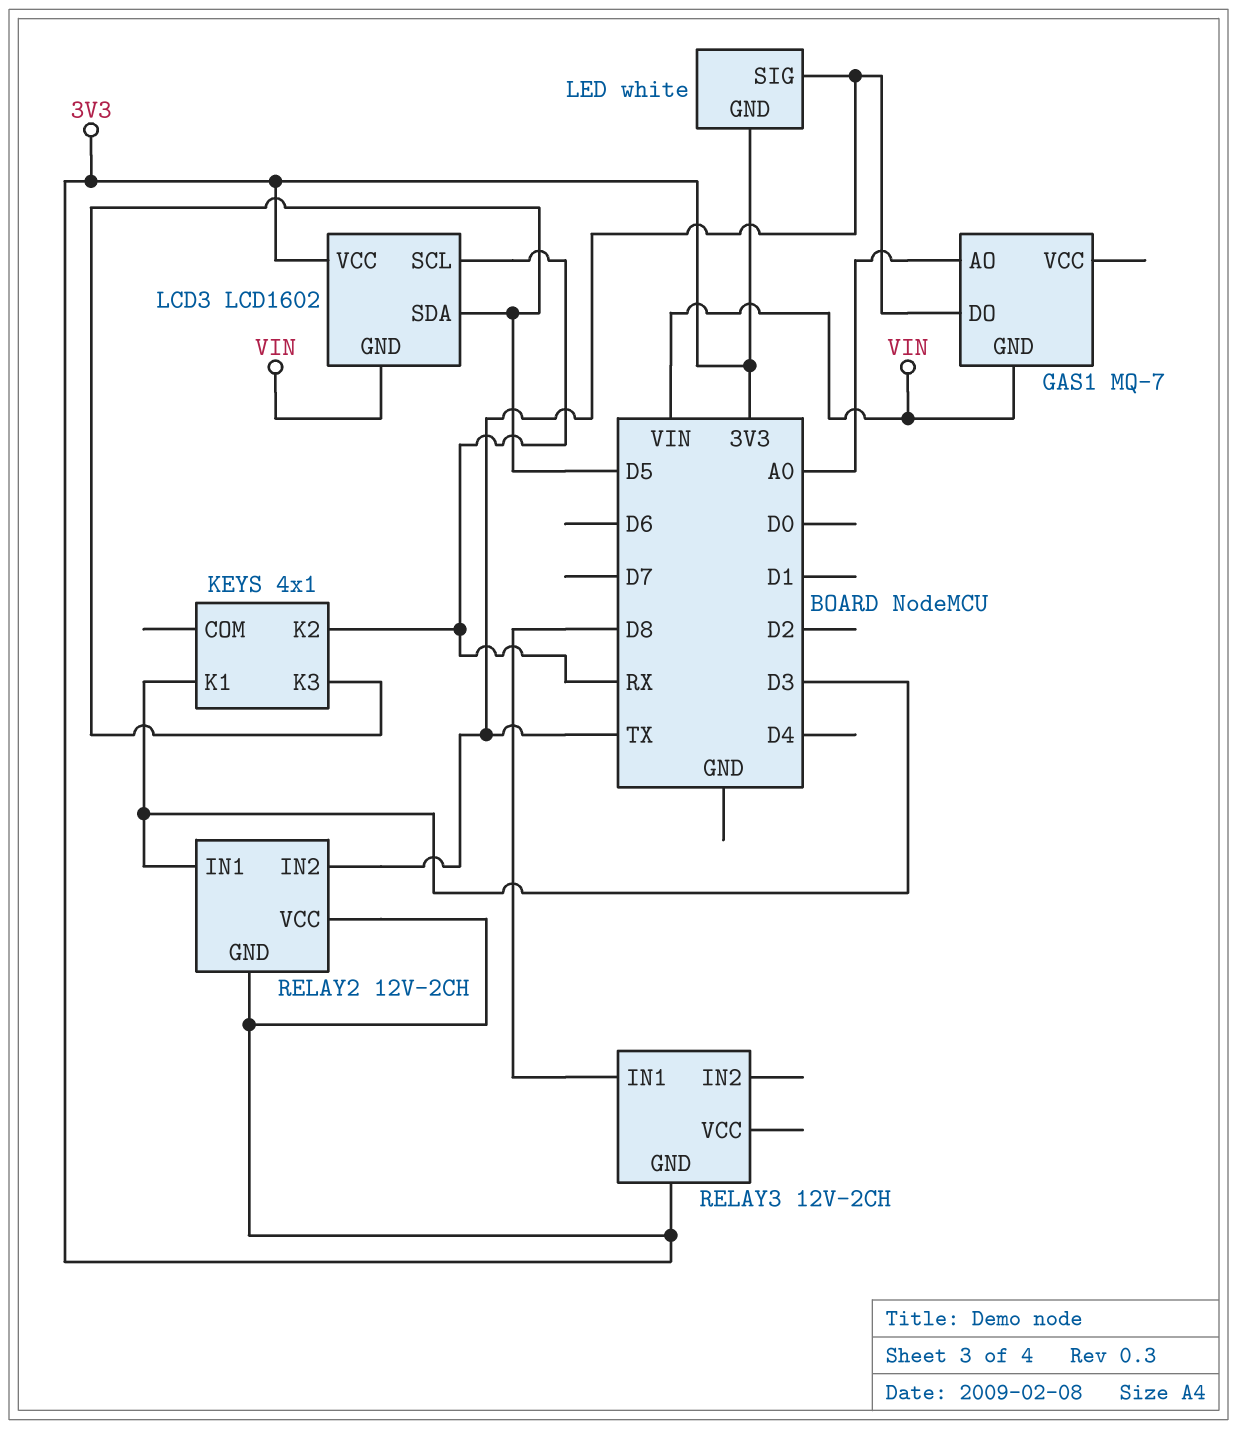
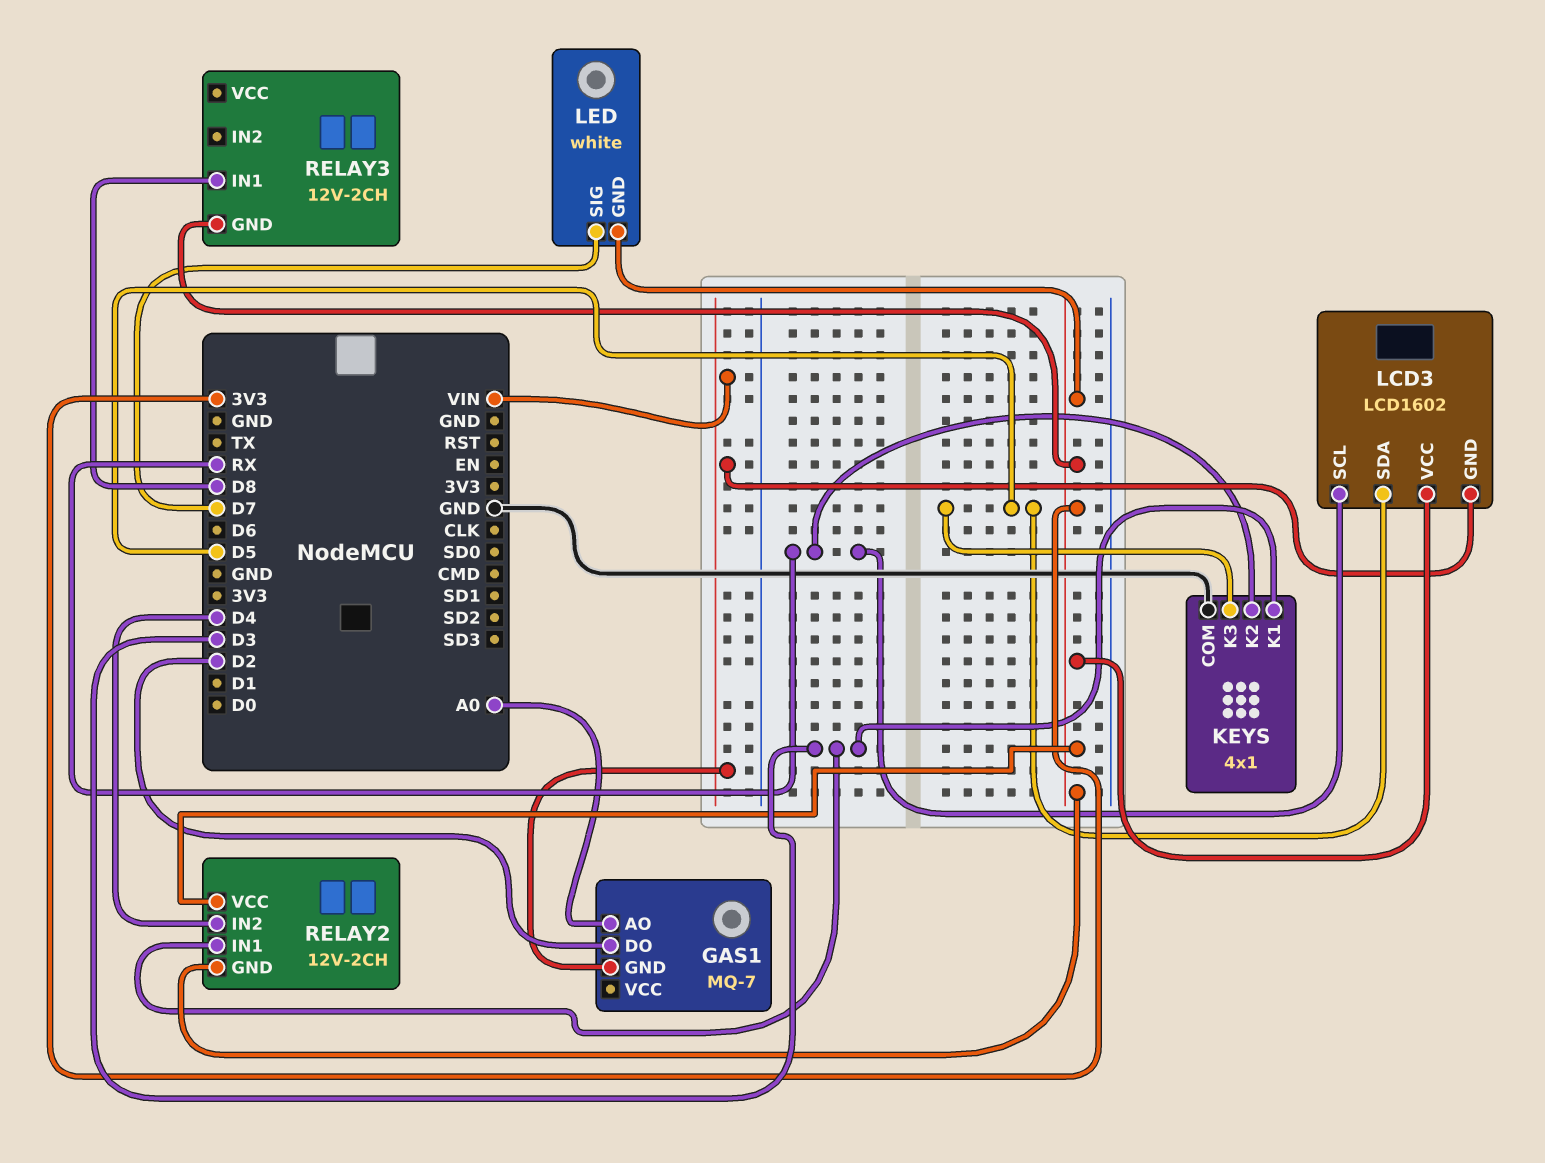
GAS1 pin DO: TX -> D2
KEYS pin COM: none -> GND
LED pin SIG: TX -> D7
RELAY2 pin IN2: TX -> D4

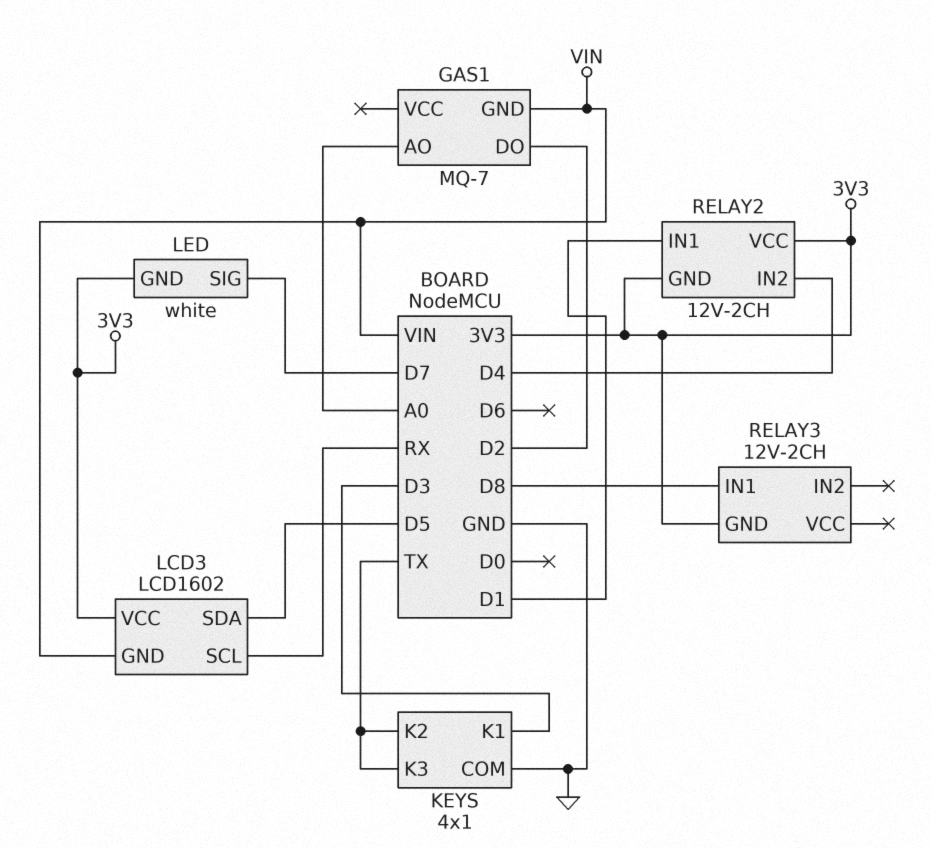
KEYS pin K2: RX -> TX
KEYS pin K3: D5 -> TX
RELAY2 pin IN1: D3 -> D1

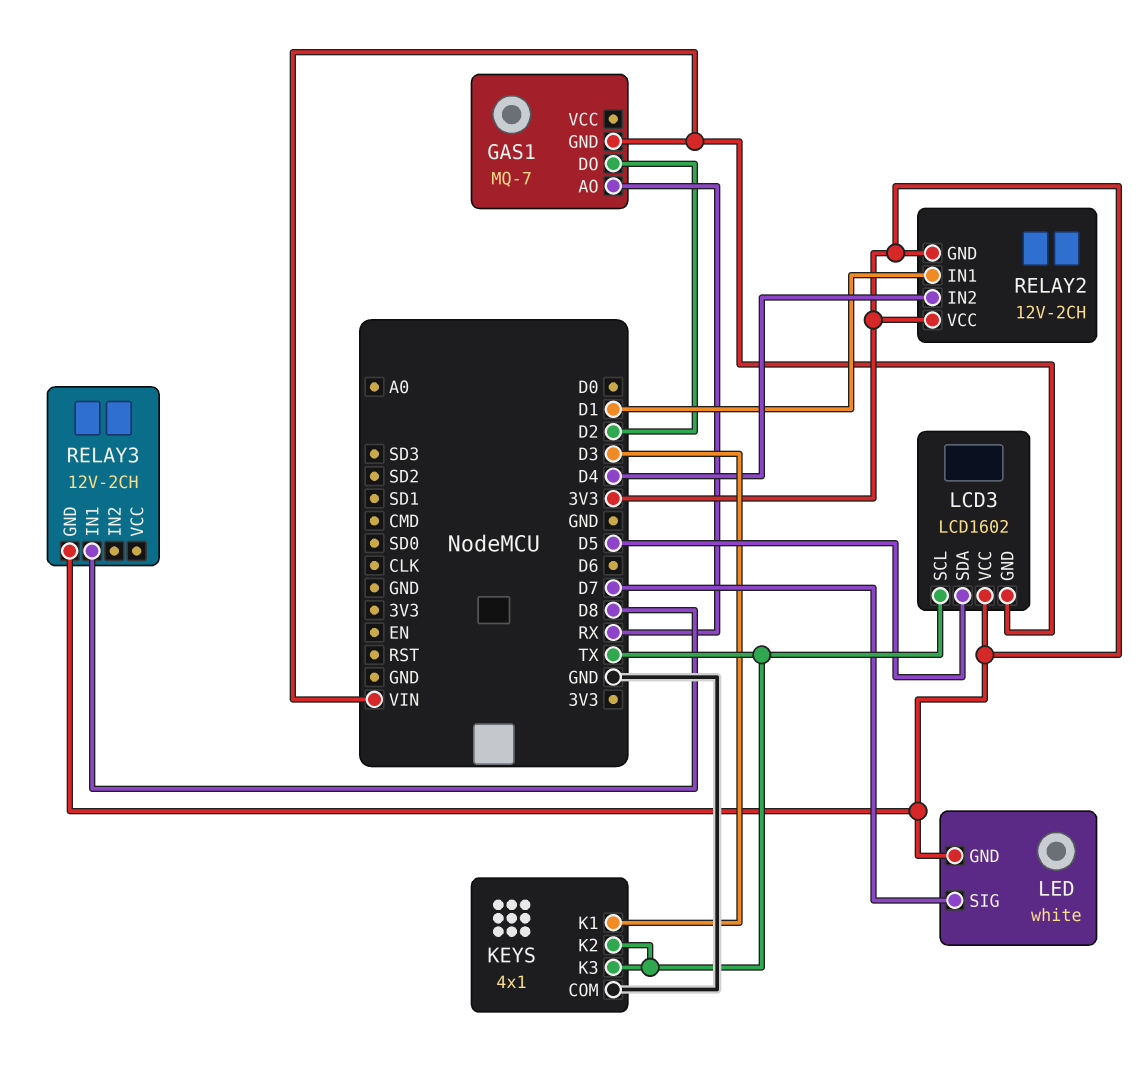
GAS1 pin AO: A0 -> RX
LCD3 pin SCL: RX -> TX

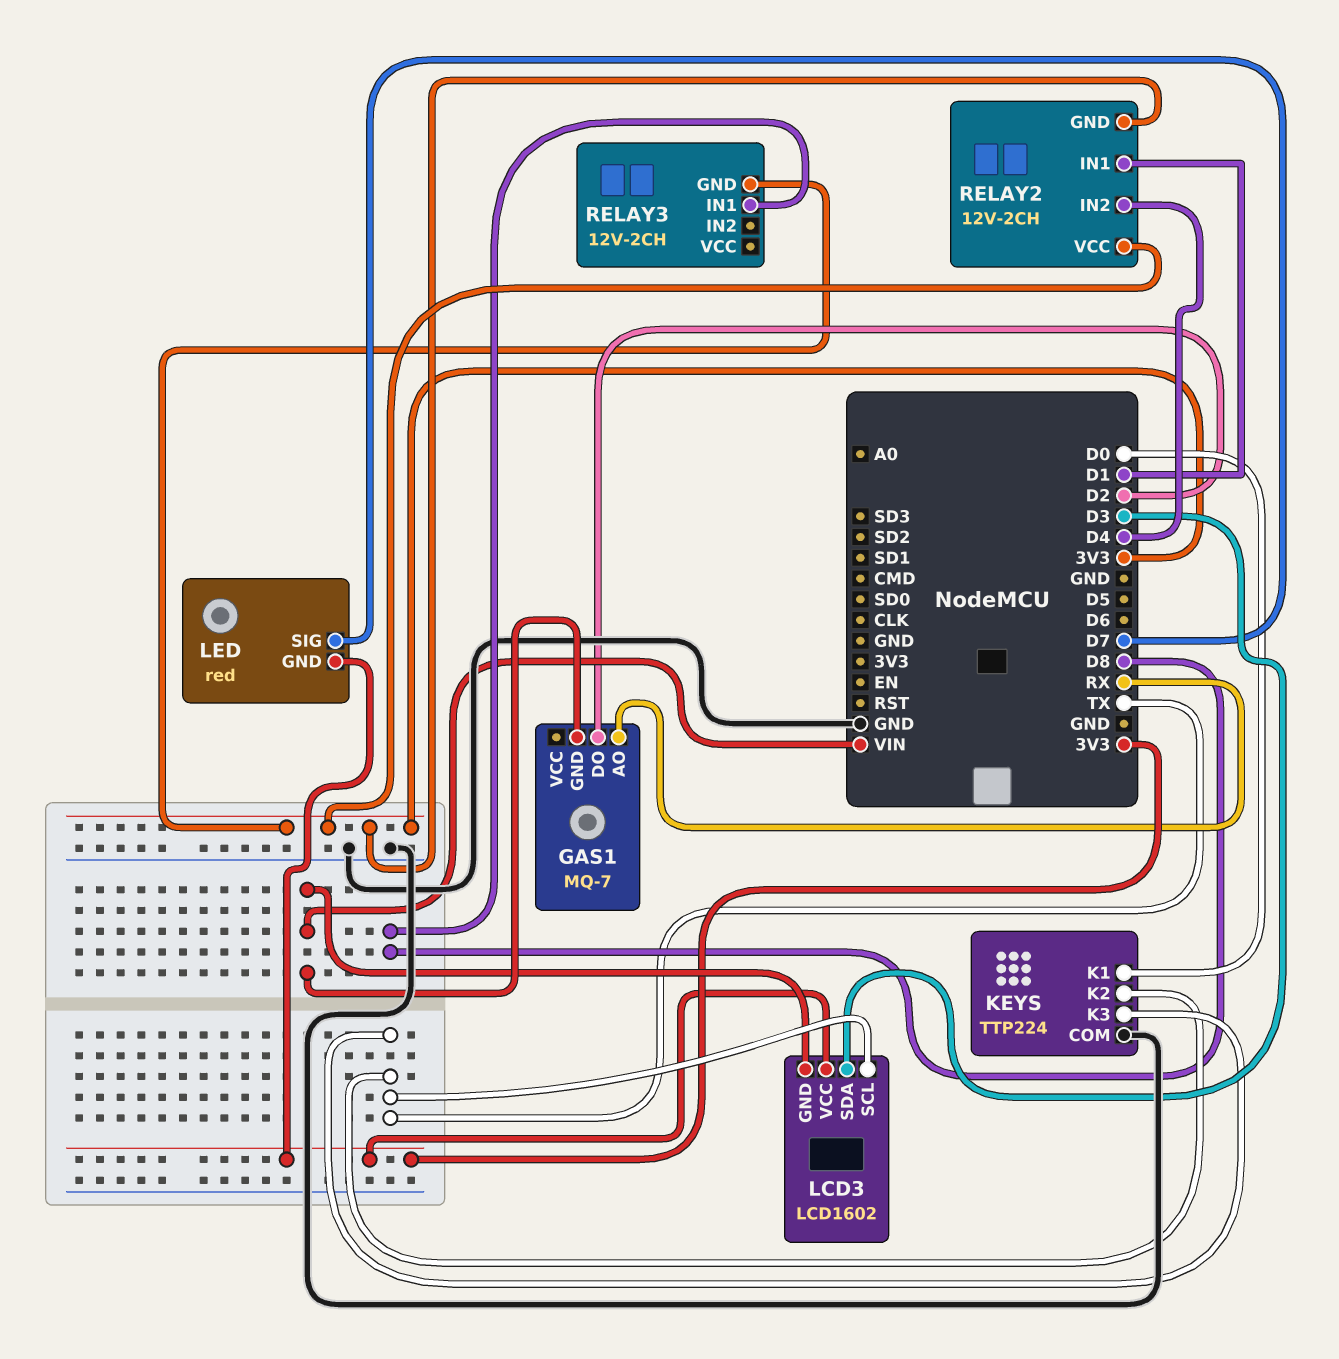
KEYS: 4x1 -> TTP224
KEYS pin K1: D3 -> D0
LCD3 pin SDA: D5 -> D3
LED: white -> red

